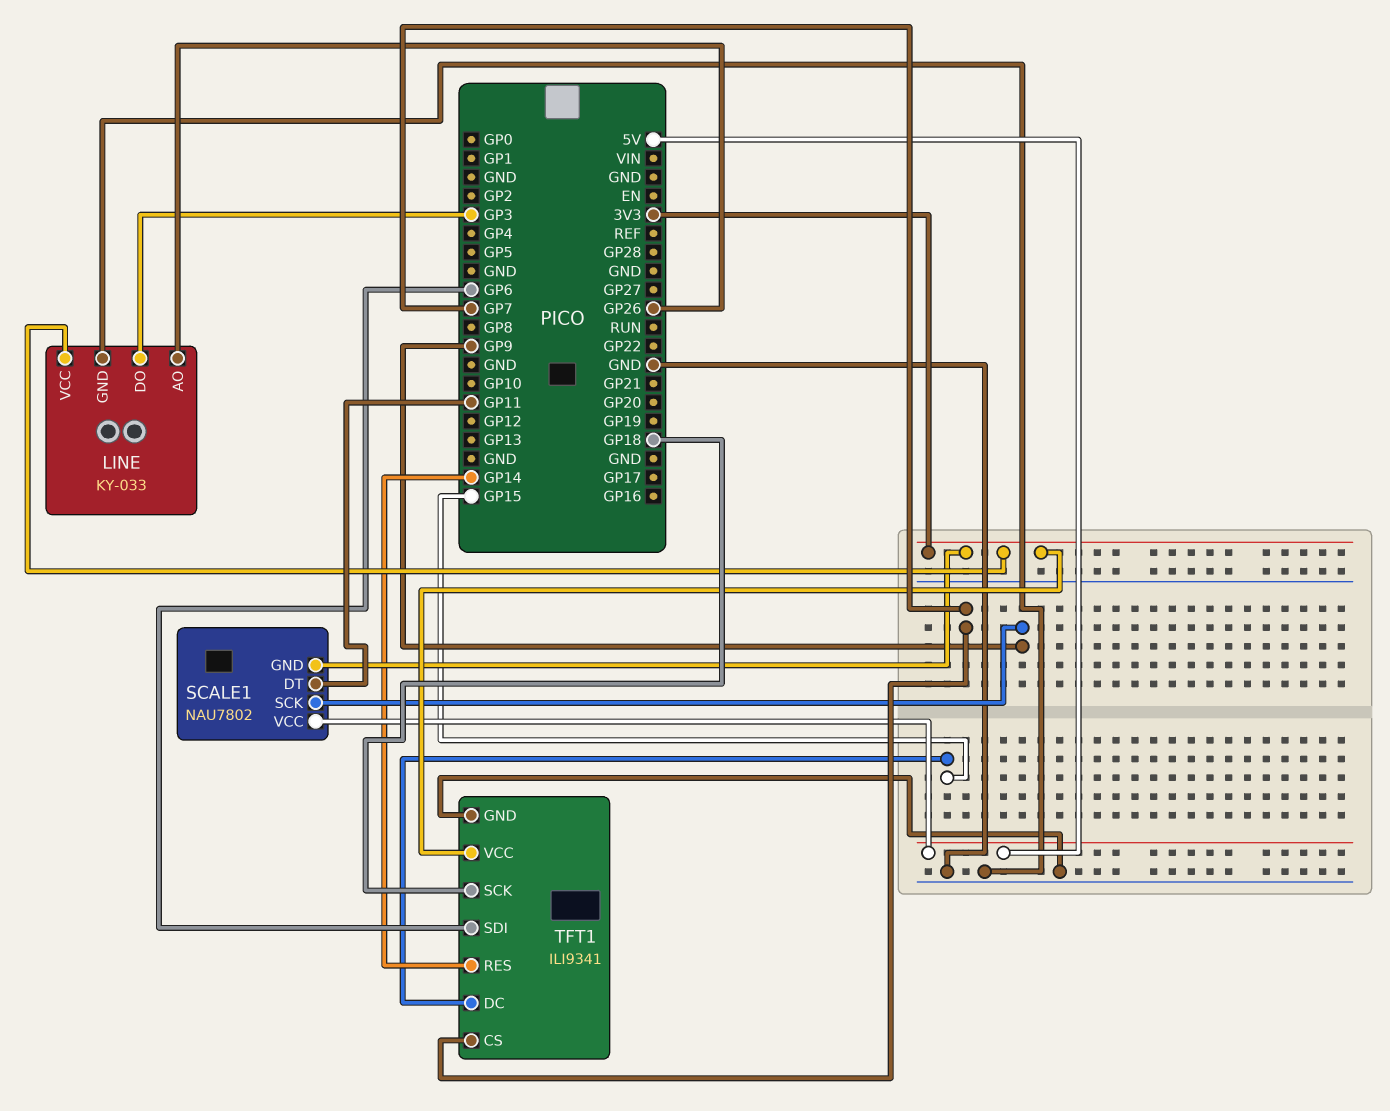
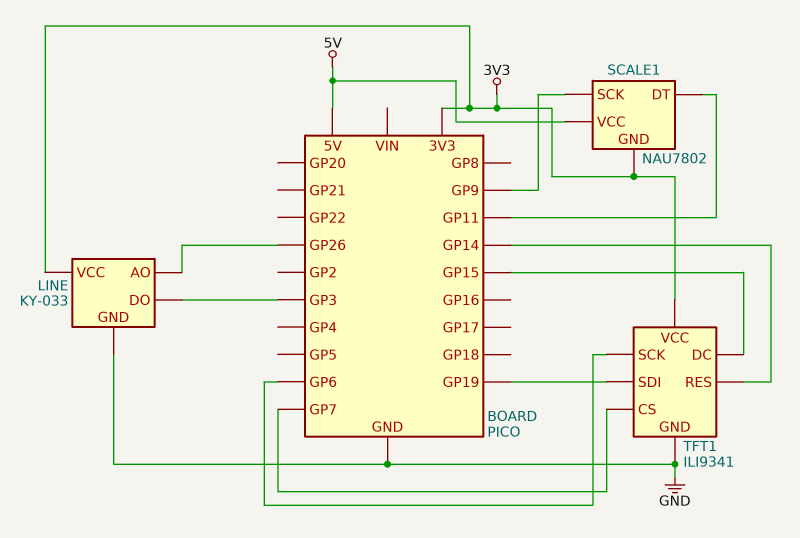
TFT1 pin SCK: GP18 -> GP6
TFT1 pin SDI: GP6 -> GP19

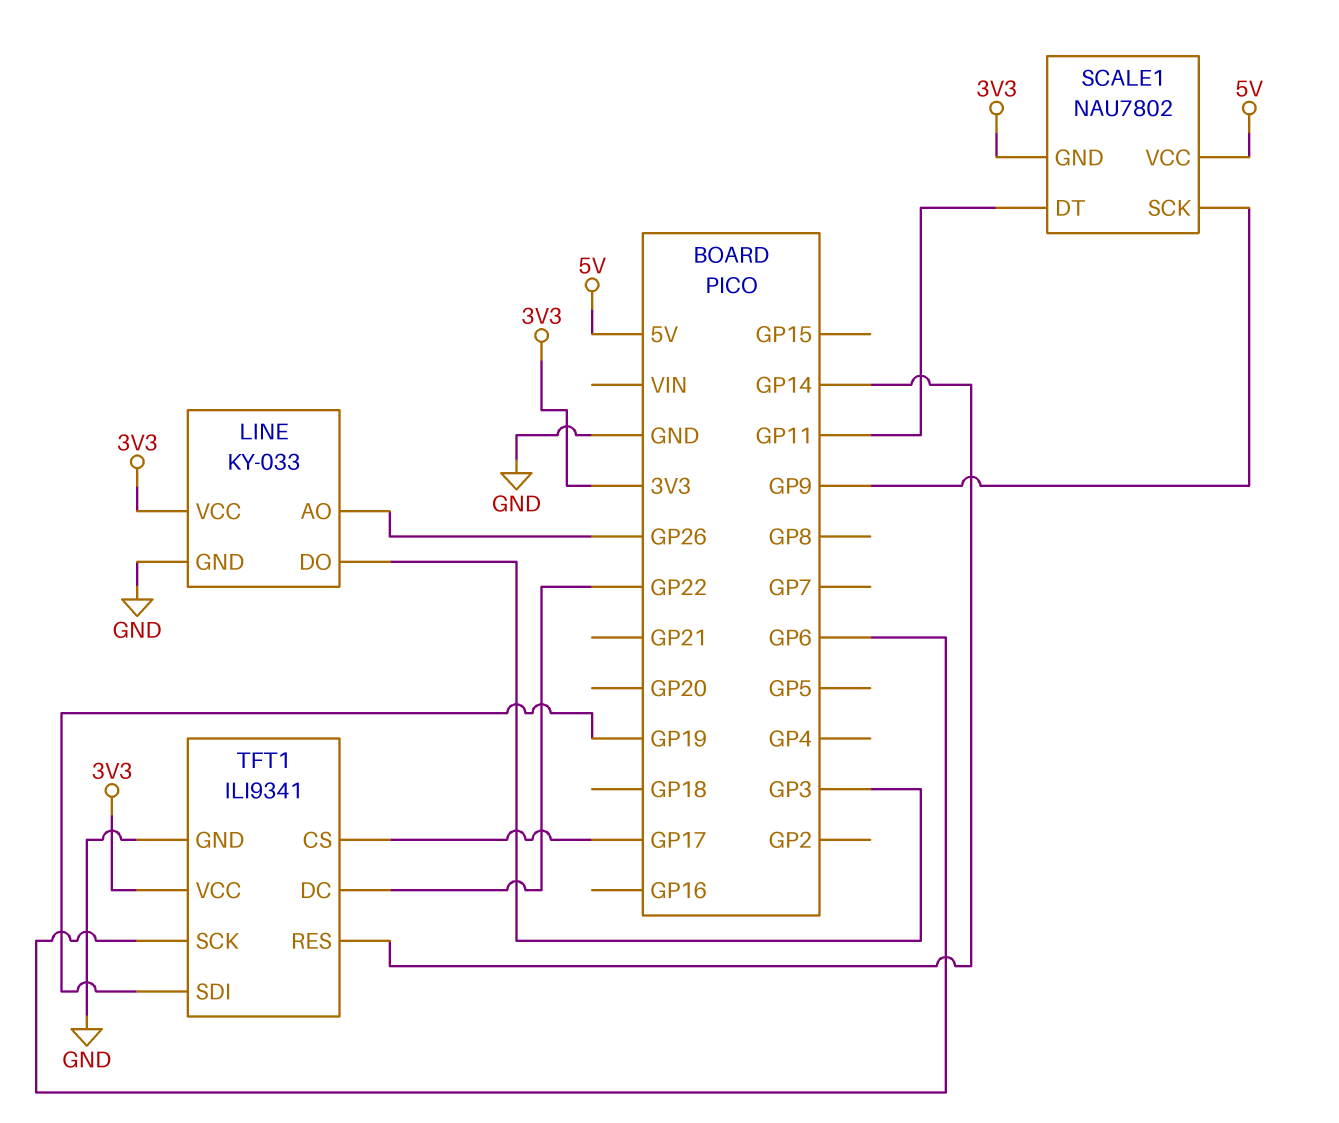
TFT1 pin CS: GP7 -> GP17
TFT1 pin DC: GP15 -> GP22

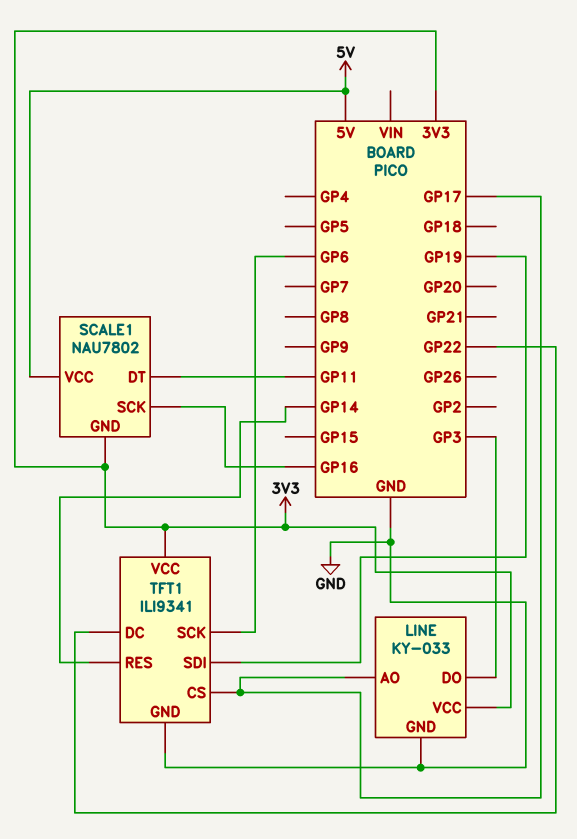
LINE pin AO: GP26 -> GP17
SCALE1 pin SCK: GP9 -> GP16

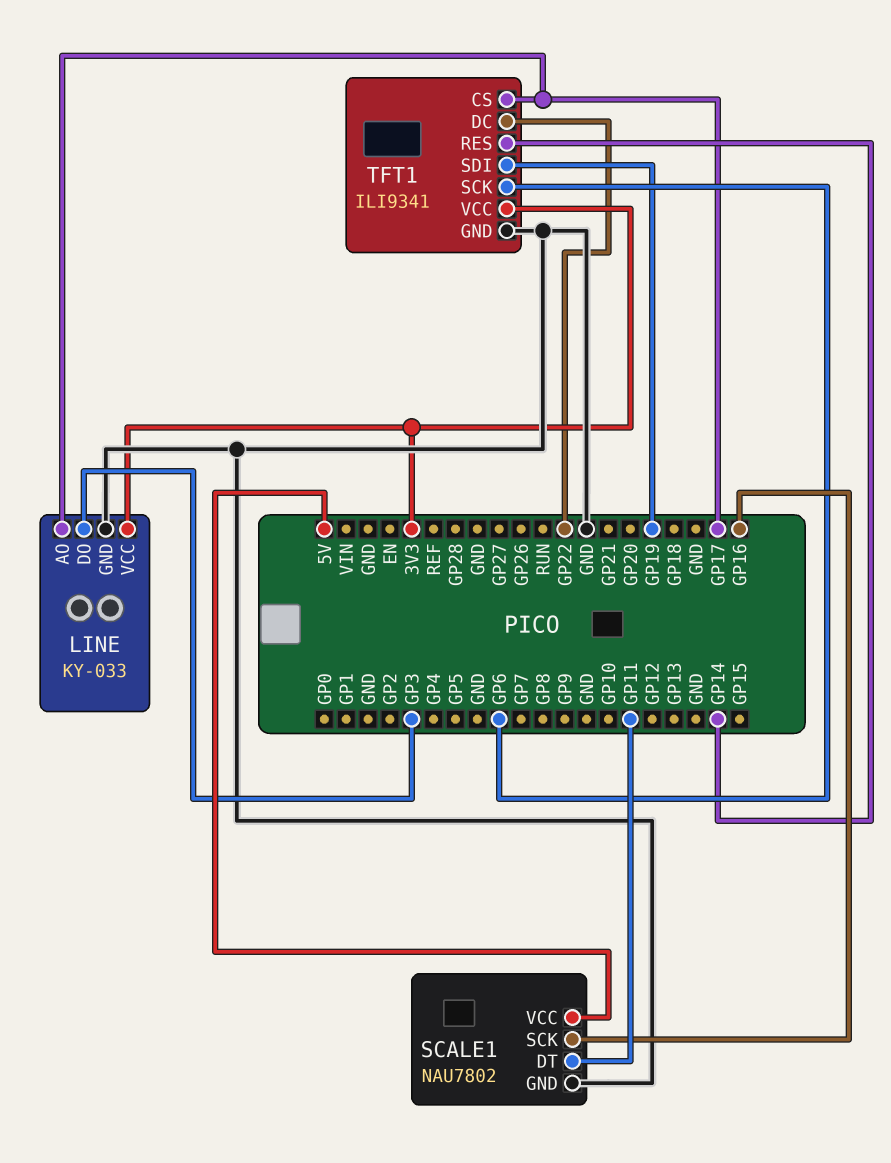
SCALE1 pin GND: 3V3 -> GND

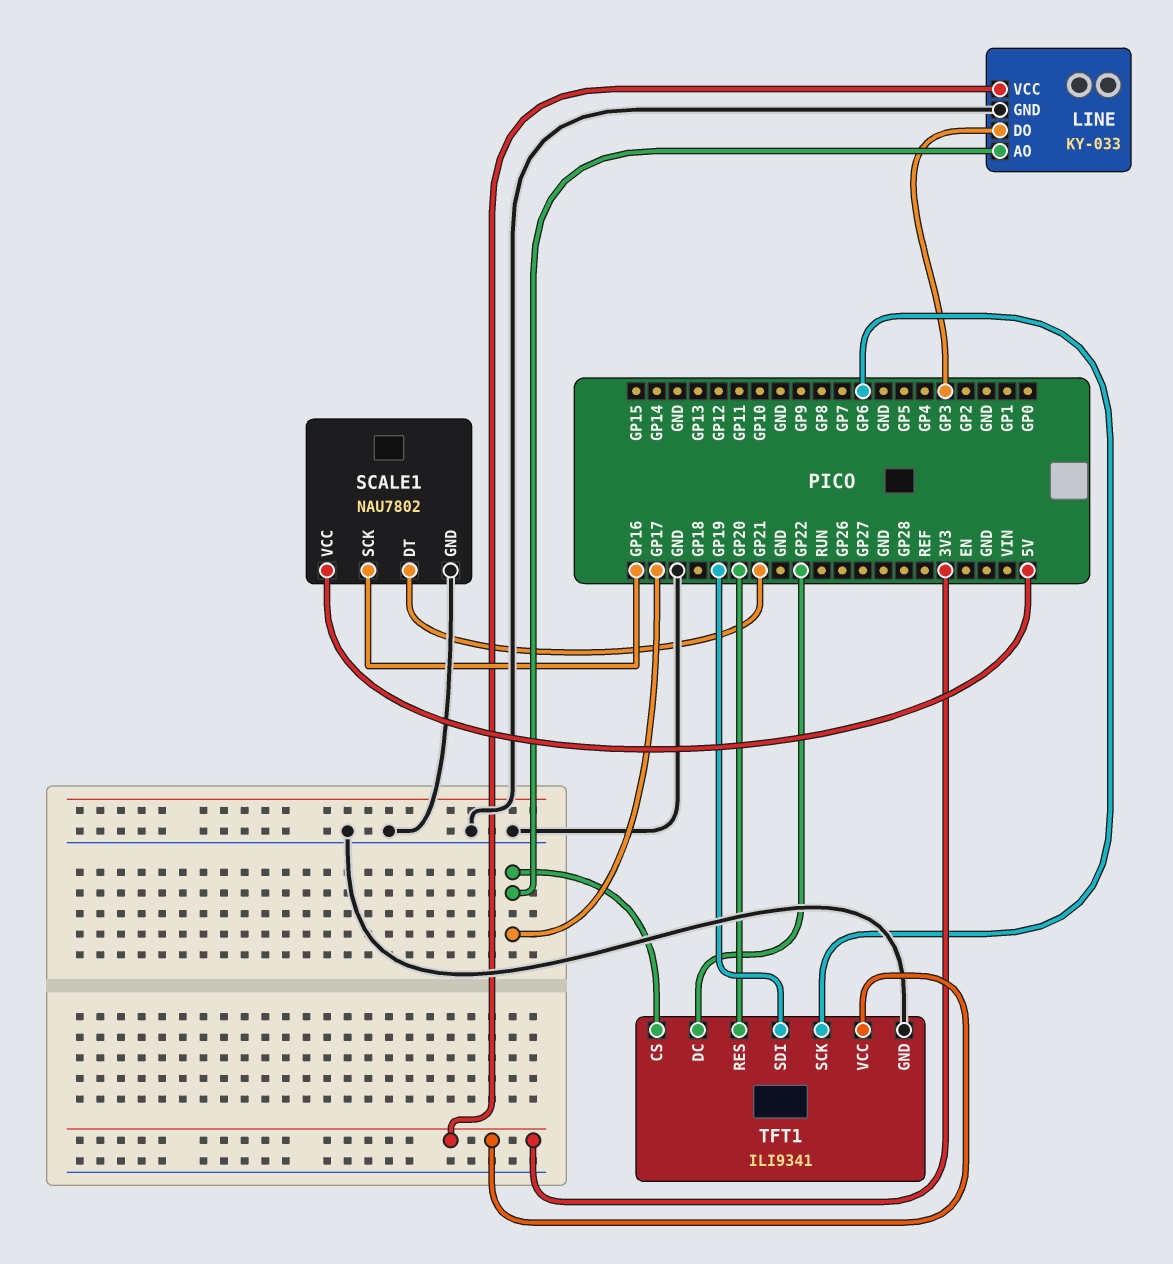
SCALE1 pin DT: GP11 -> GP21
TFT1 pin RES: GP14 -> GP20

